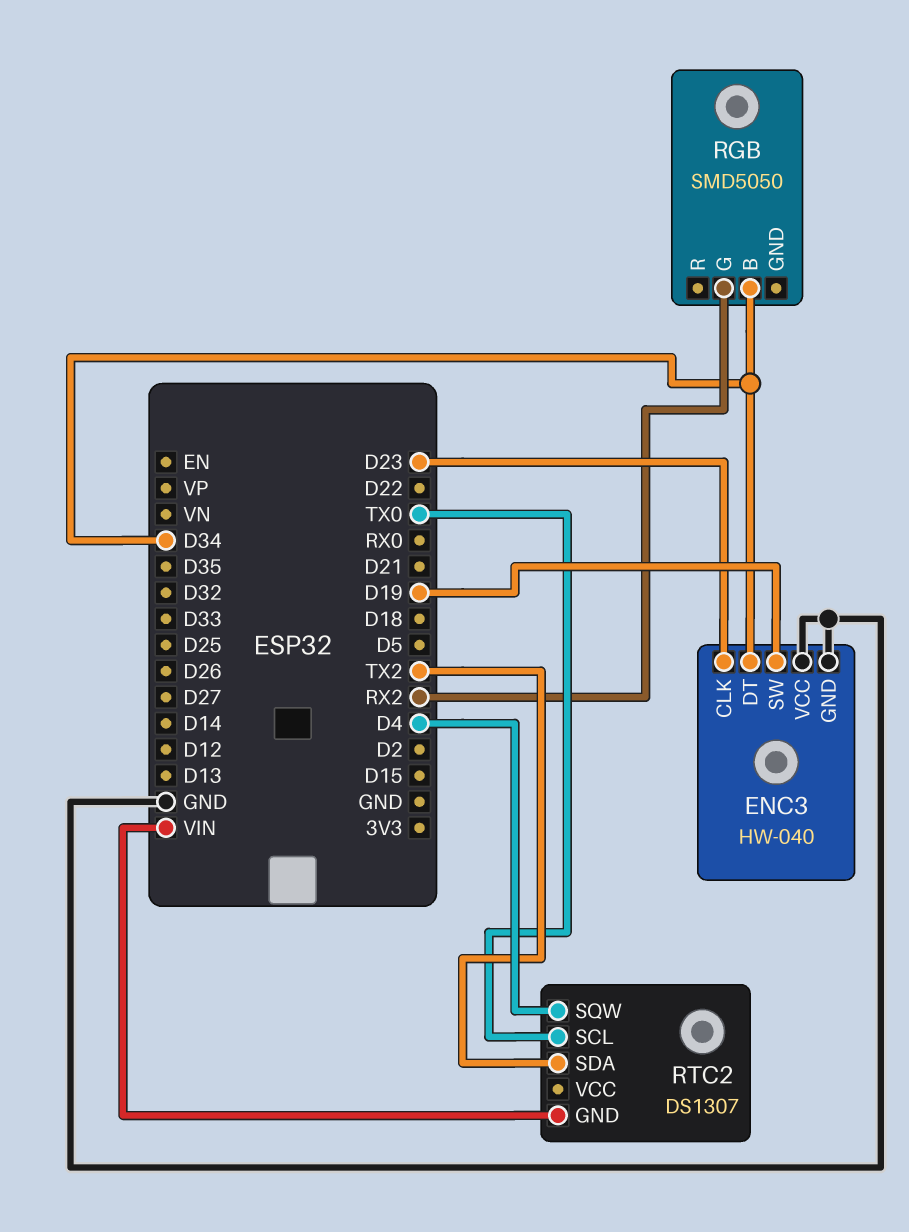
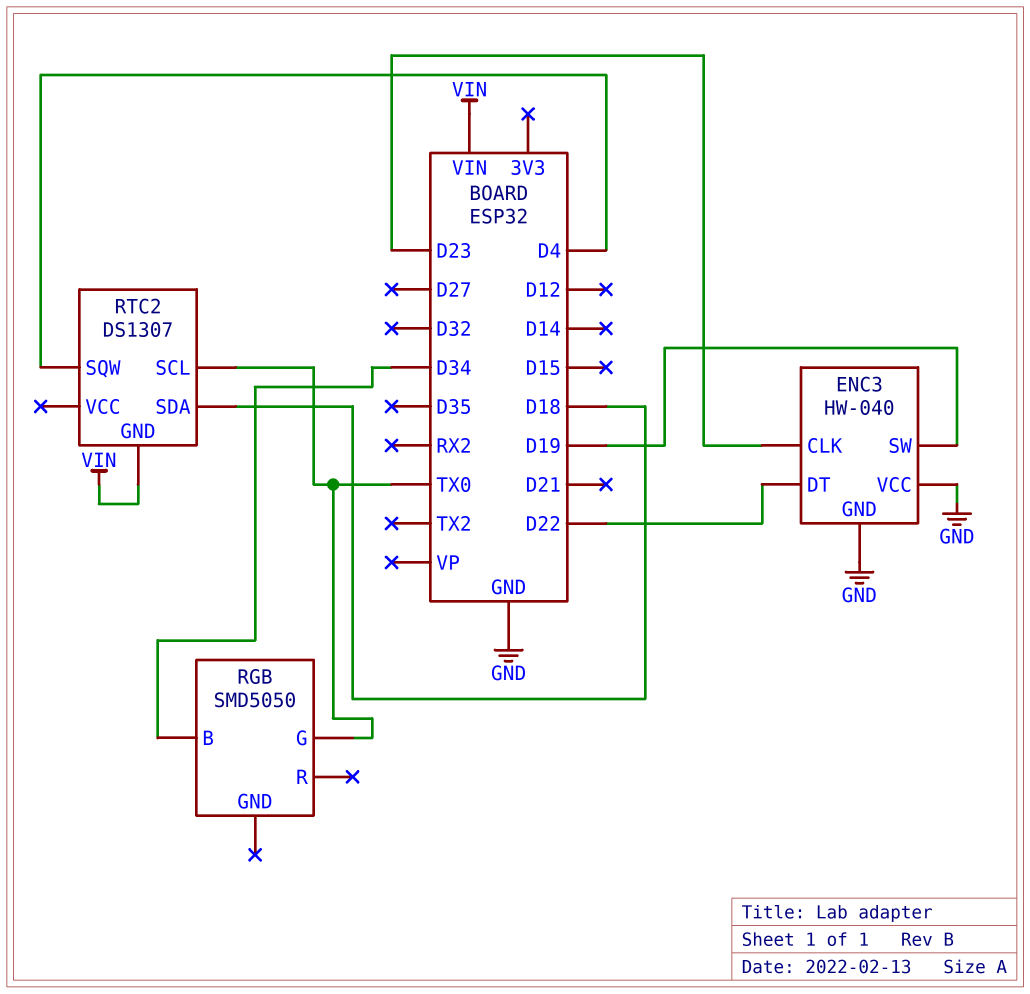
ENC3 pin DT: D34 -> D22
RGB pin G: RX2 -> TX0
RTC2 pin SDA: TX2 -> D18

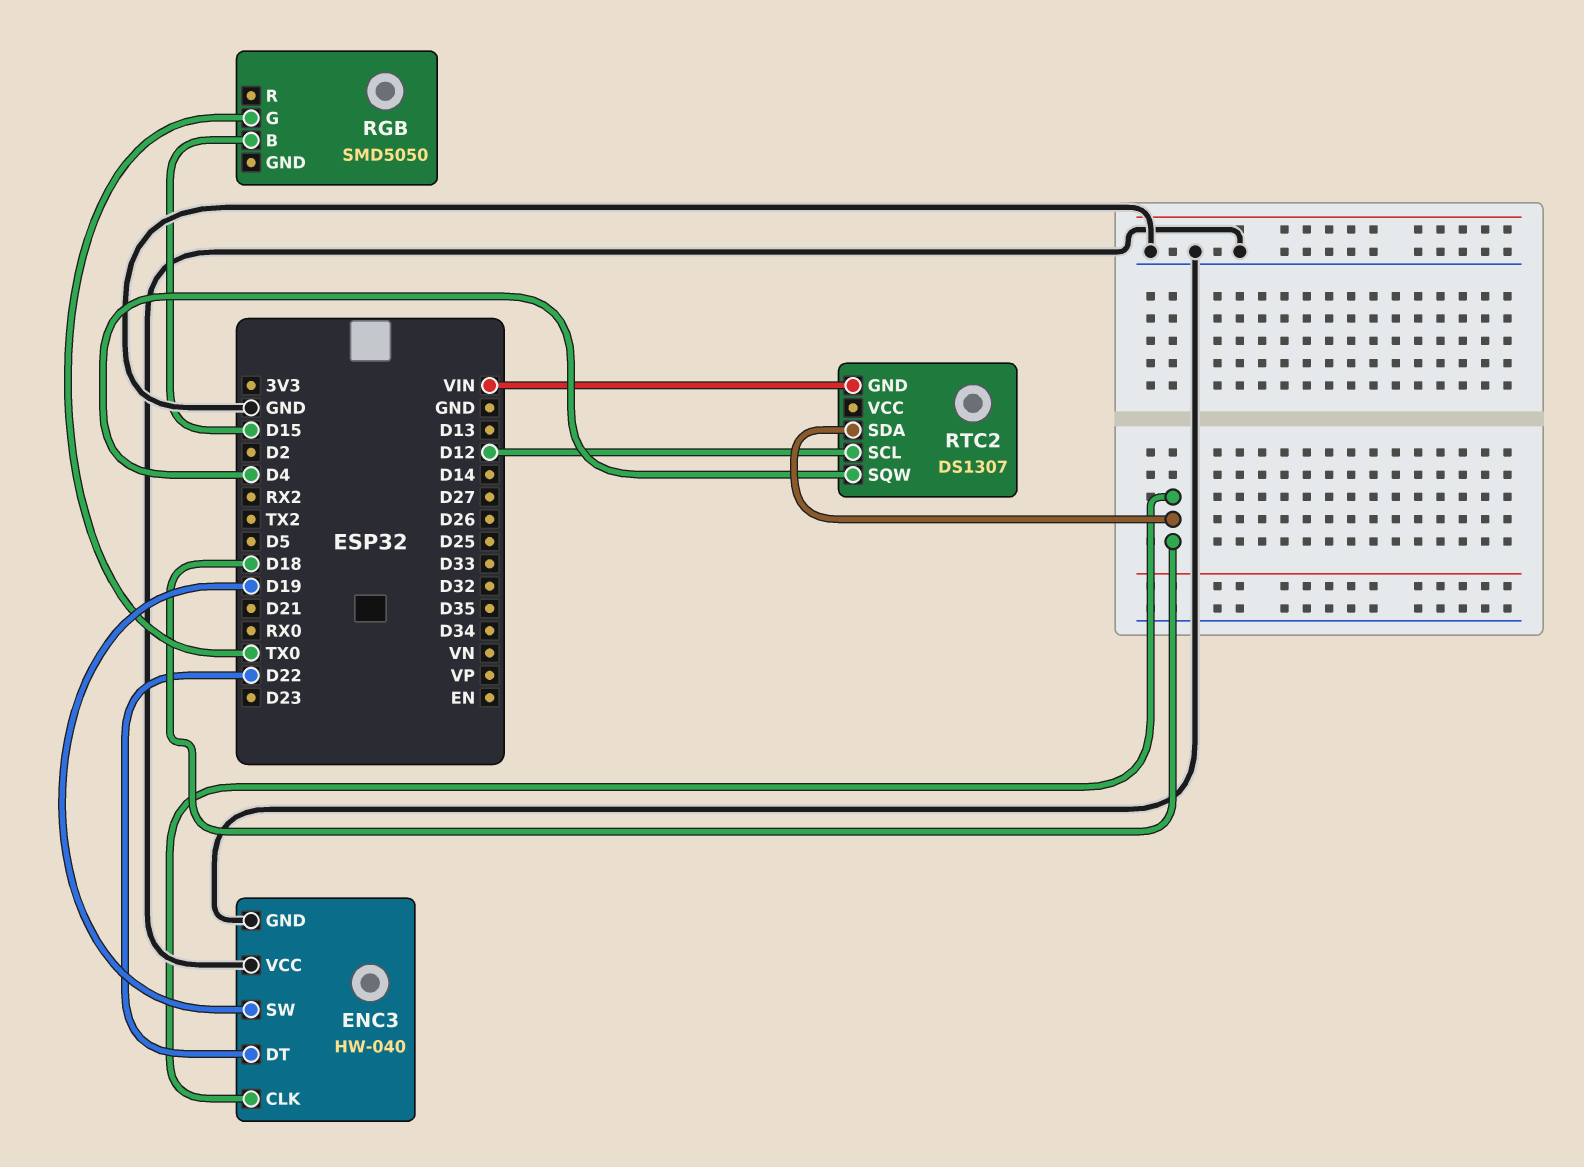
ENC3 pin CLK: D23 -> D18
RGB pin B: D34 -> D15
RTC2 pin SCL: TX0 -> D12

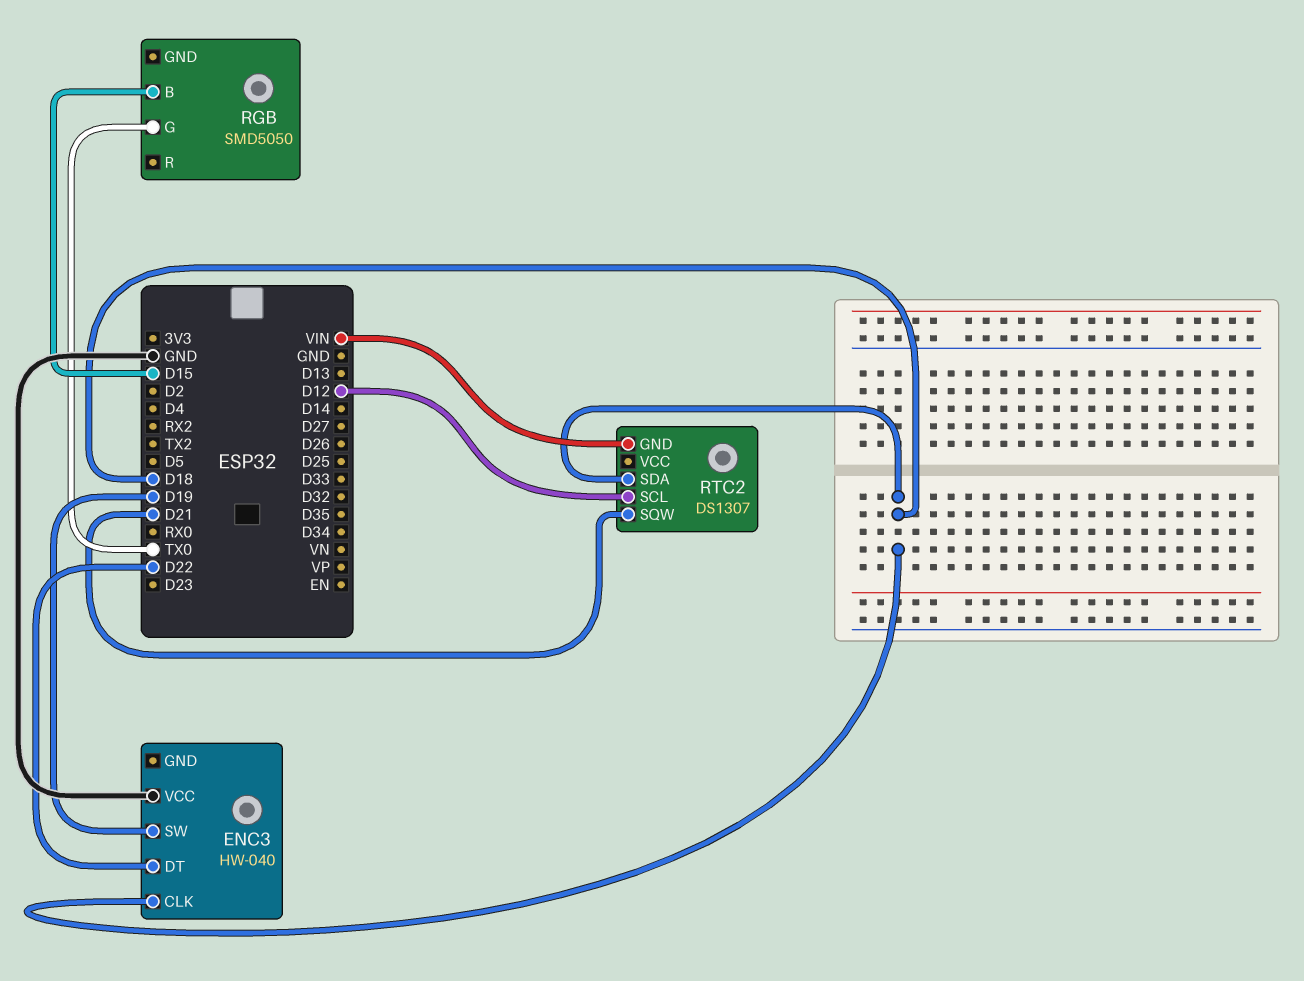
ENC3 pin GND: GND -> none
RTC2 pin SQW: D4 -> D21

